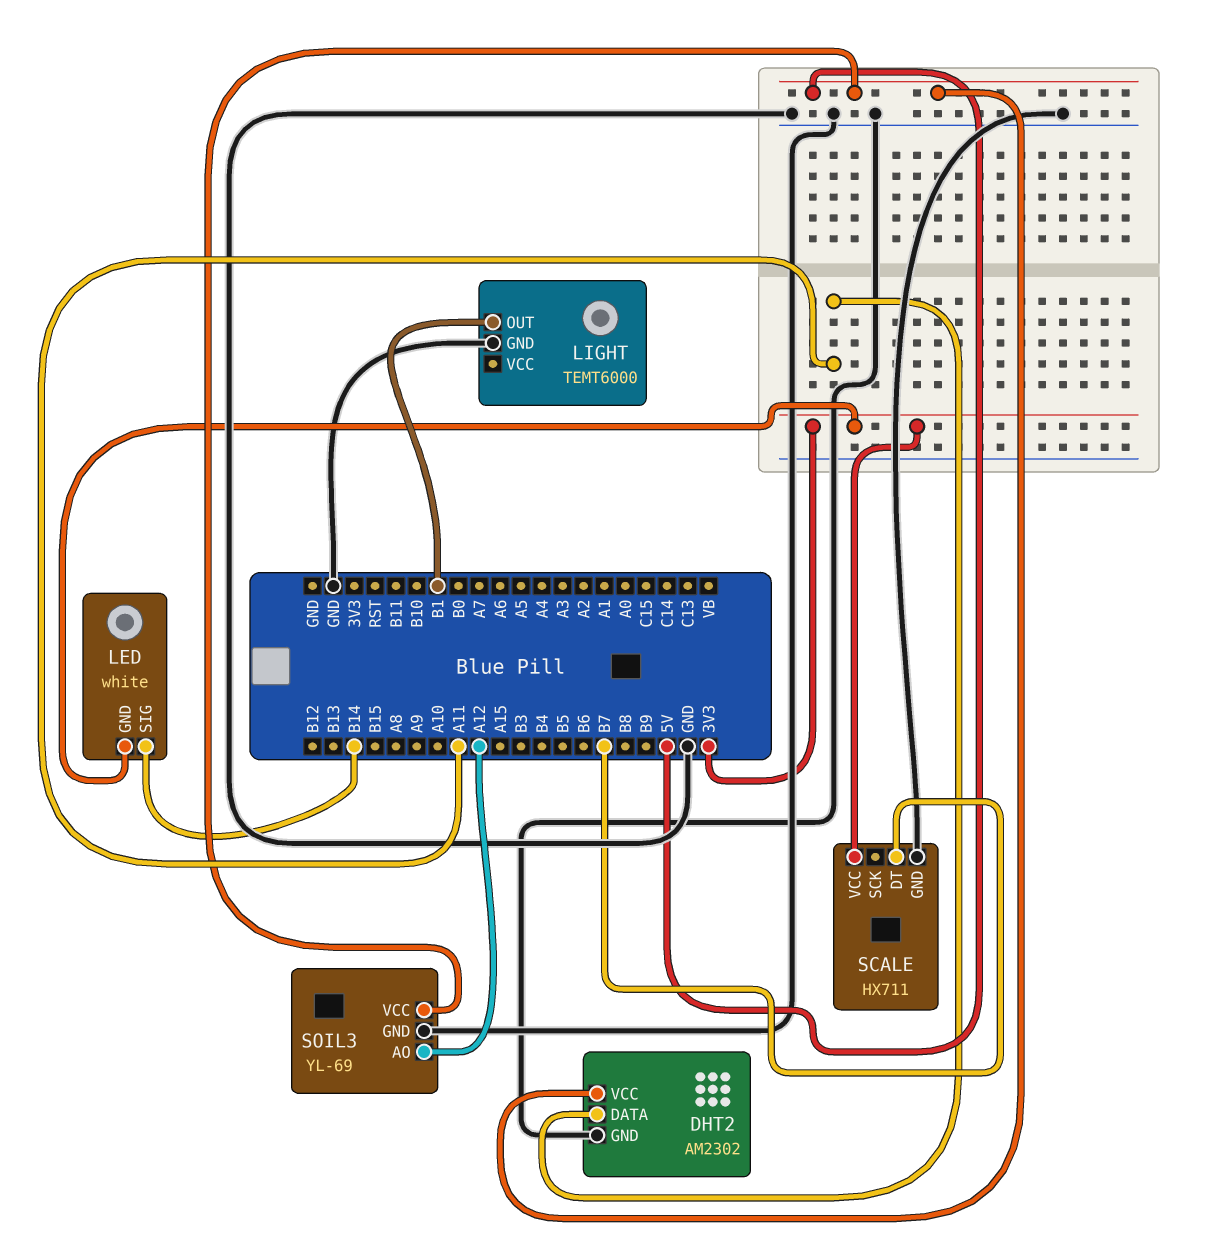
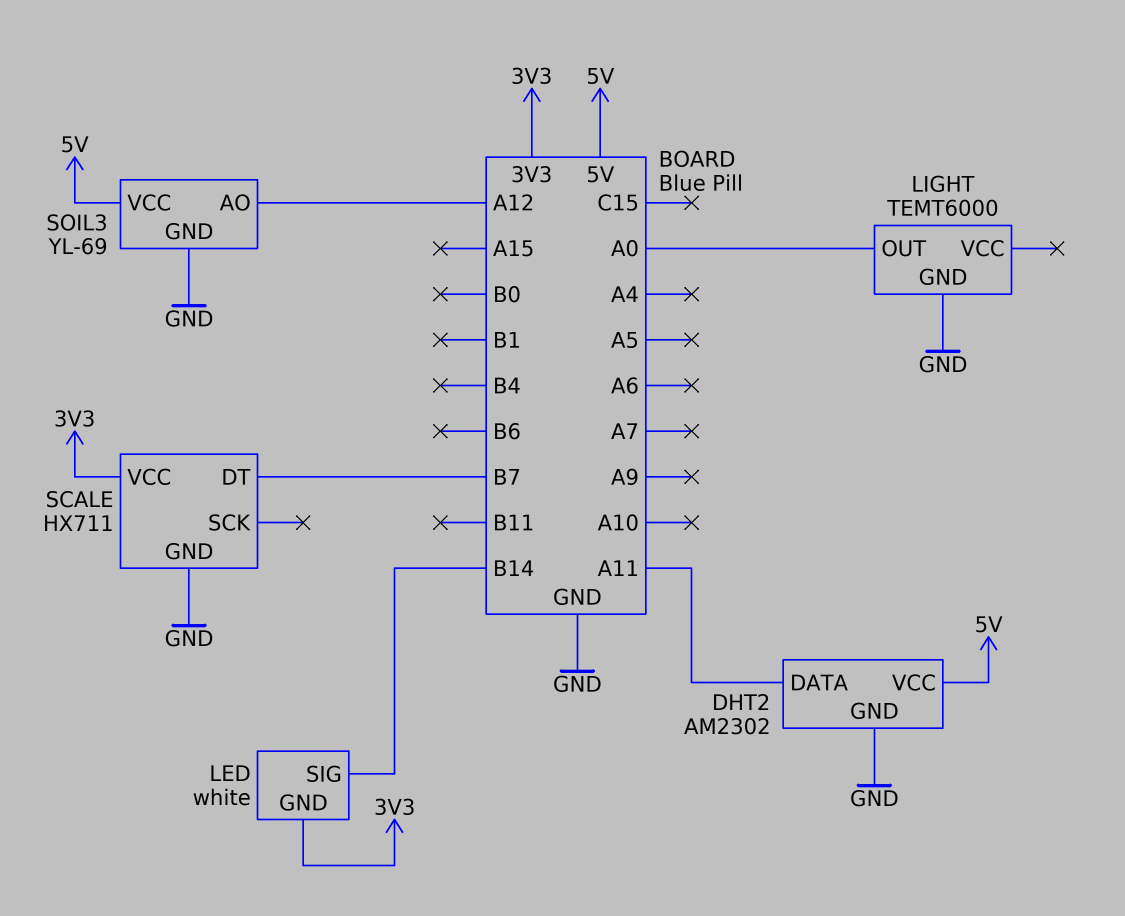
LIGHT pin OUT: B1 -> A0

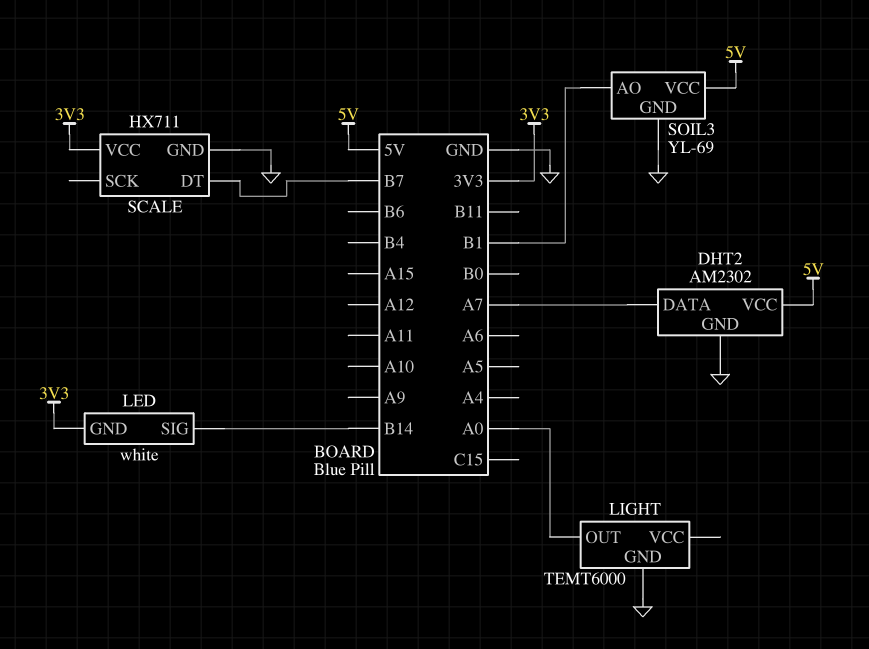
DHT2 pin DATA: A11 -> A7
SOIL3 pin AO: A12 -> B1

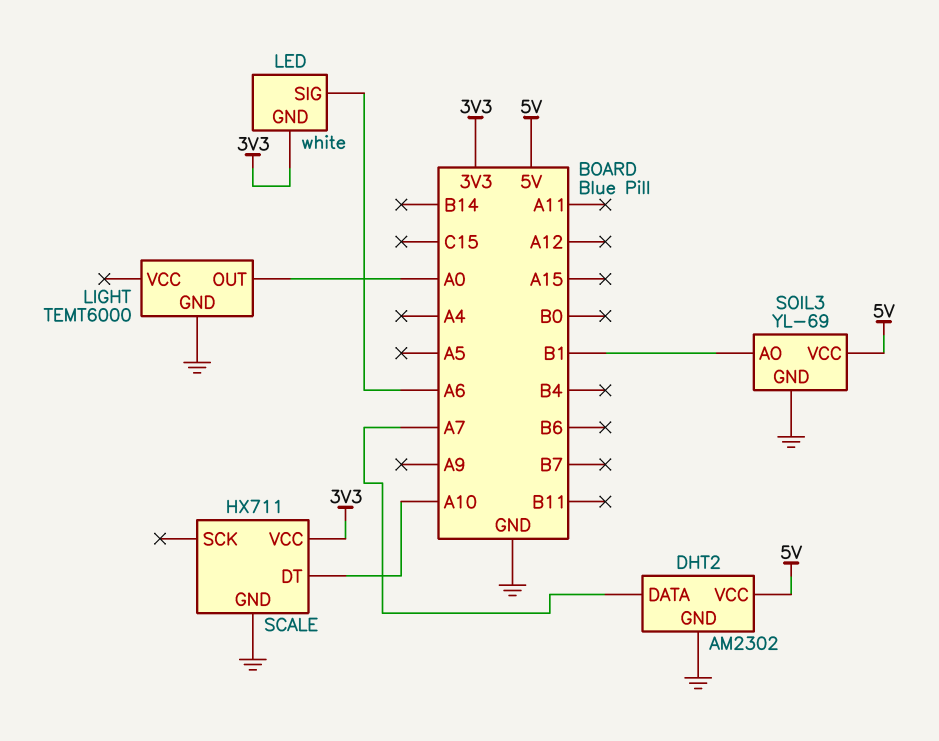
LED pin SIG: B14 -> A6
SCALE pin DT: B7 -> A10

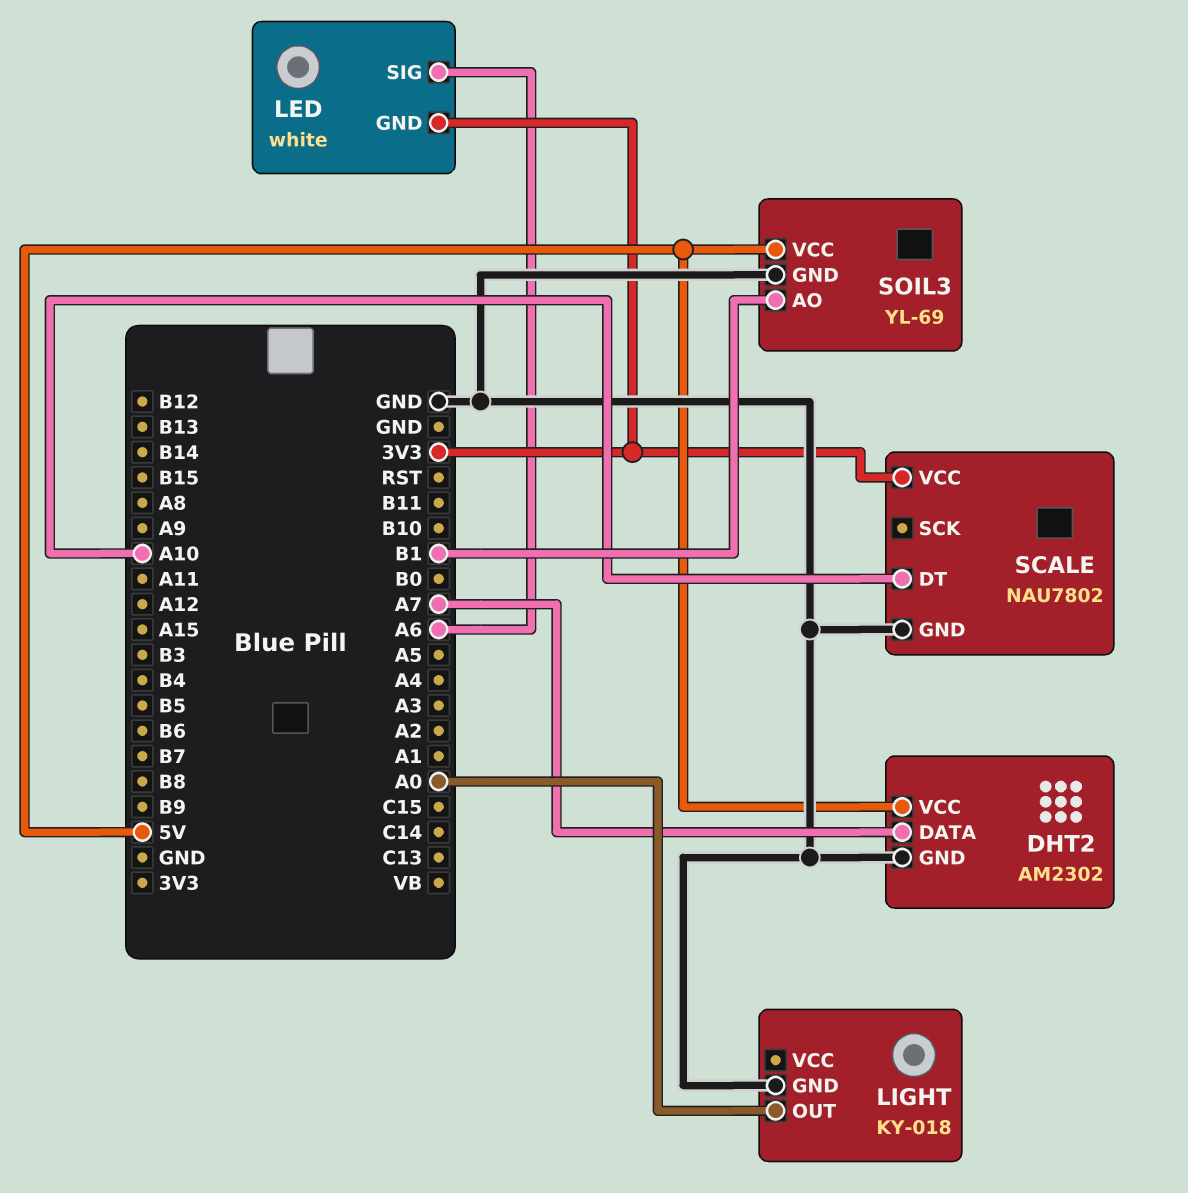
LIGHT: TEMT6000 -> KY-018
SCALE: HX711 -> NAU7802

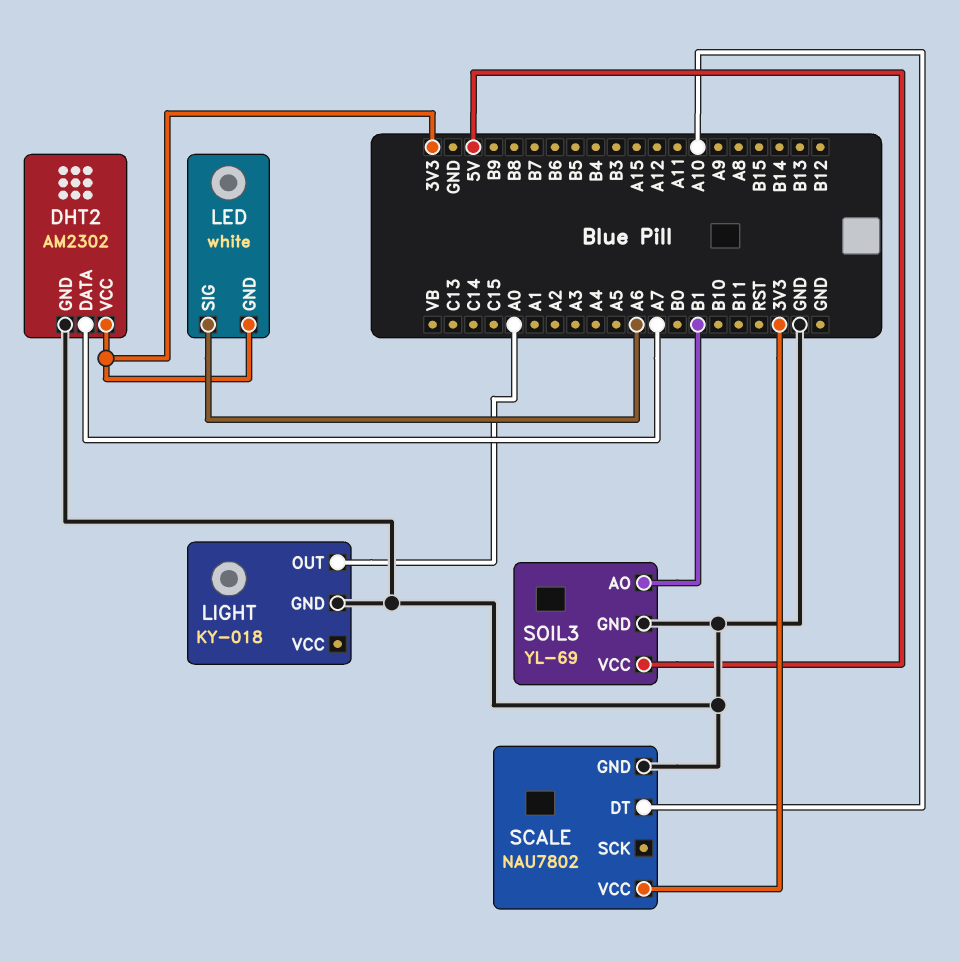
DHT2 pin VCC: 5V -> 3V3

